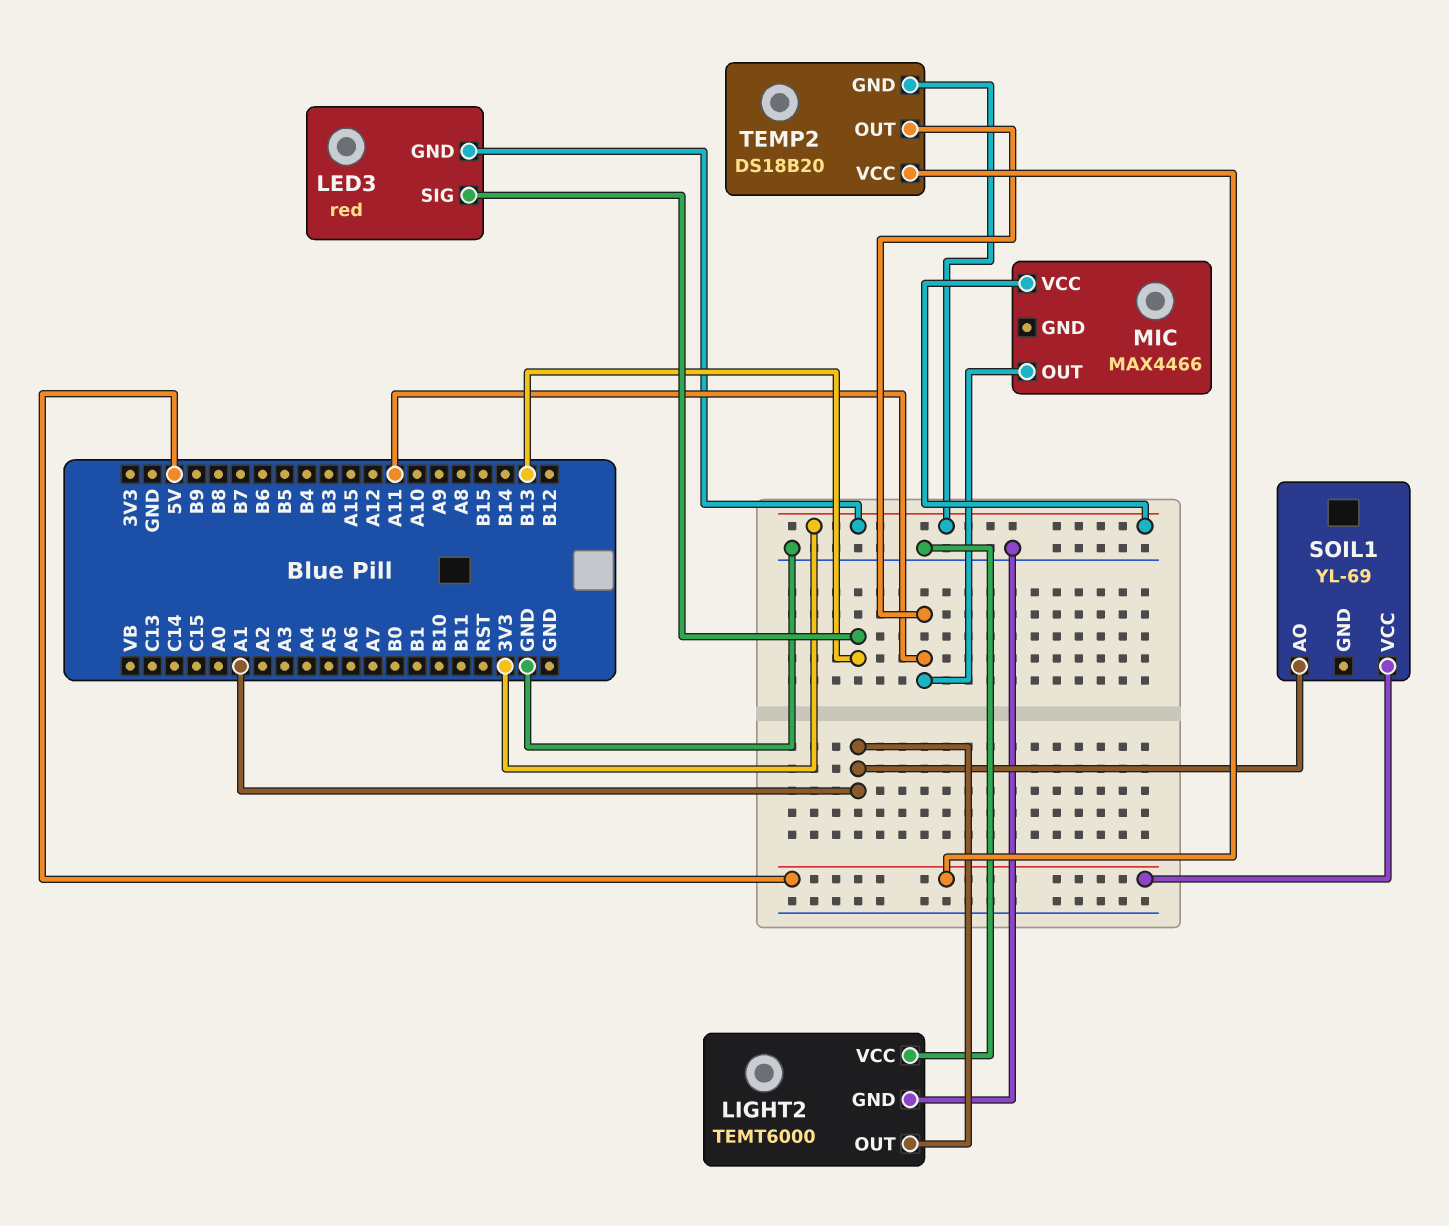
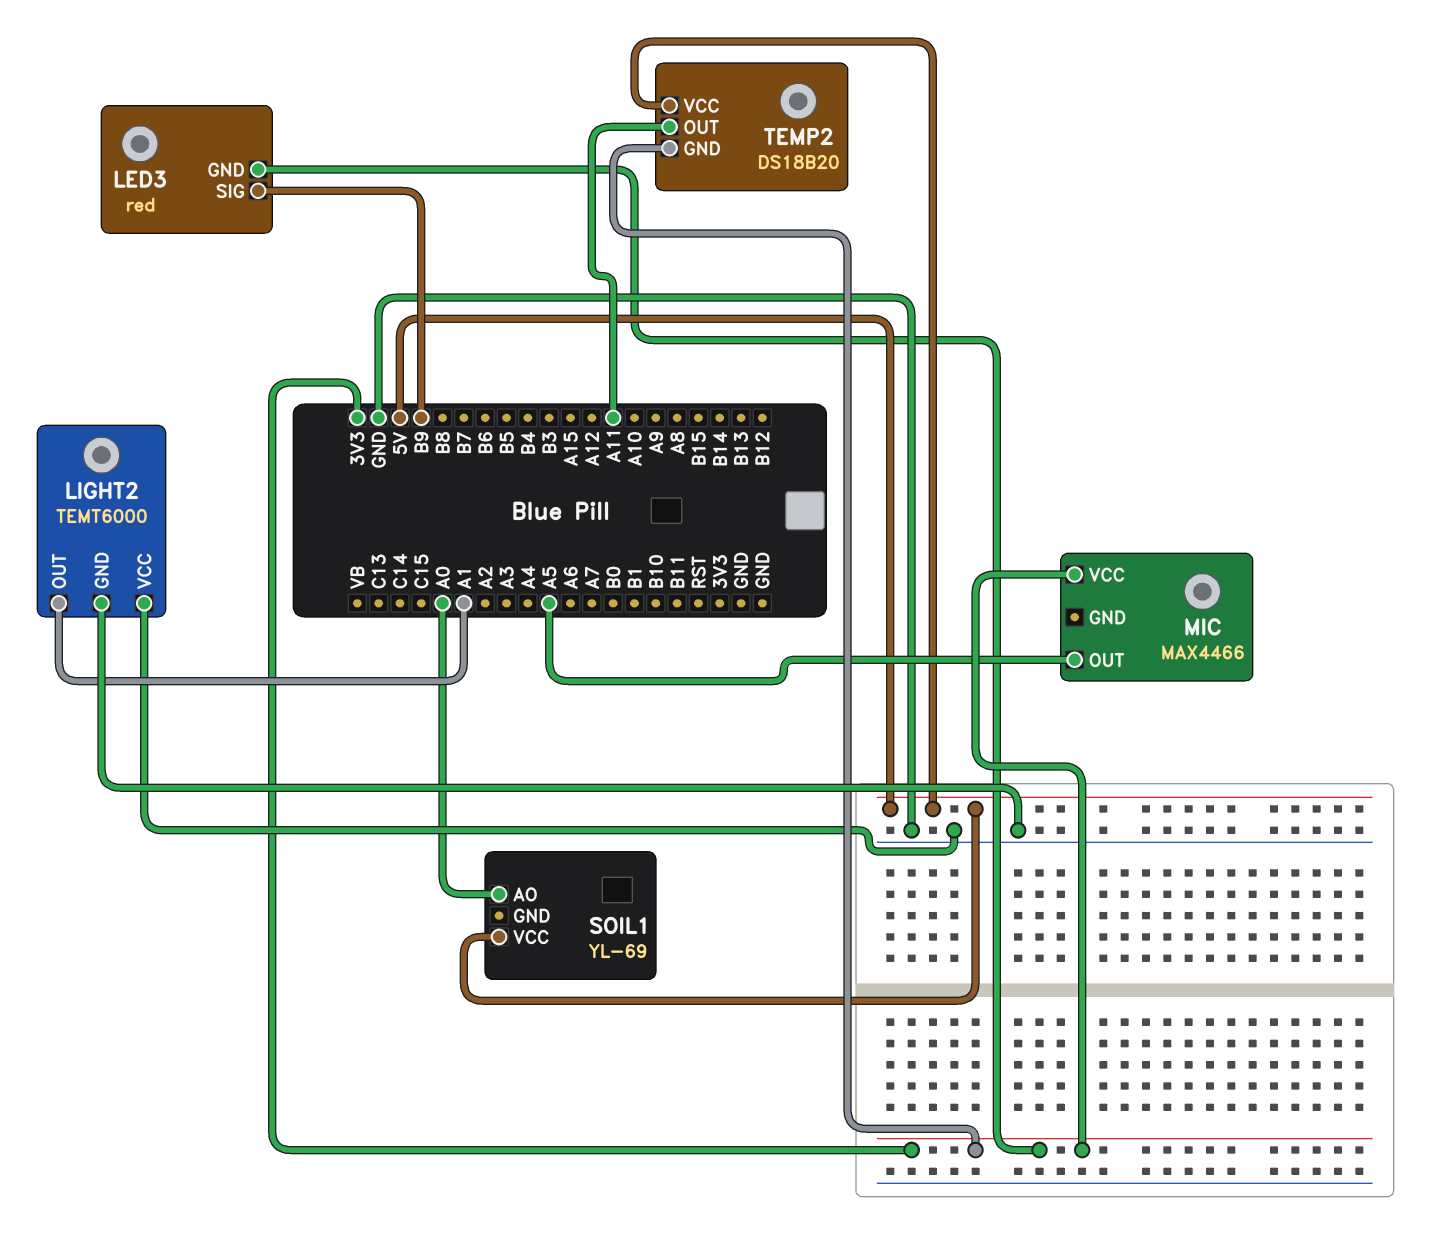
LED3 pin SIG: B13 -> B9
MIC pin OUT: A11 -> A5
SOIL1 pin AO: A1 -> A0

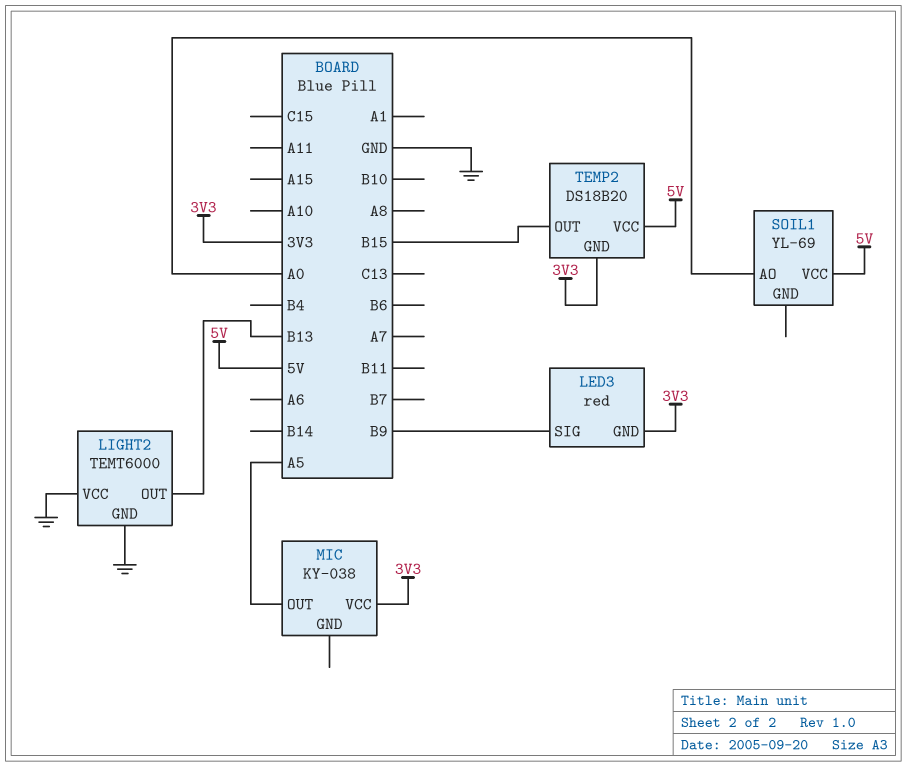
LIGHT2 pin OUT: A1 -> B13
MIC: MAX4466 -> KY-038
TEMP2 pin OUT: A11 -> B15

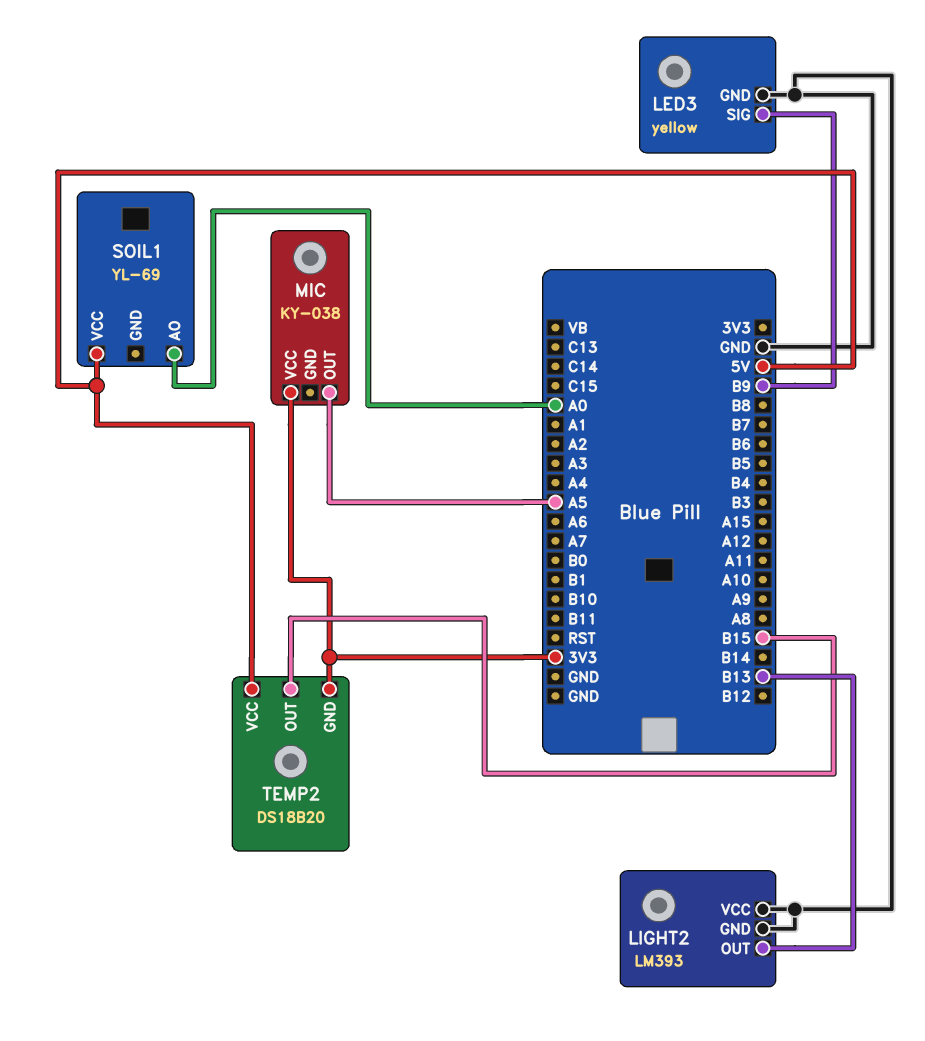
LED3: red -> yellow
LED3 pin GND: 3V3 -> GND
LIGHT2: TEMT6000 -> LM393

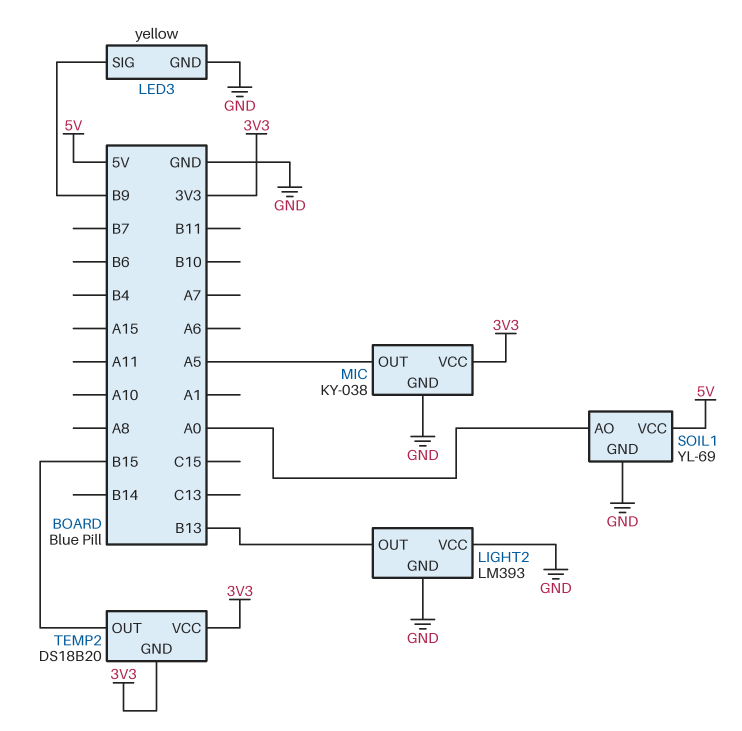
MIC pin GND: none -> GND
SOIL1 pin GND: none -> GND
TEMP2 pin VCC: 5V -> 3V3

